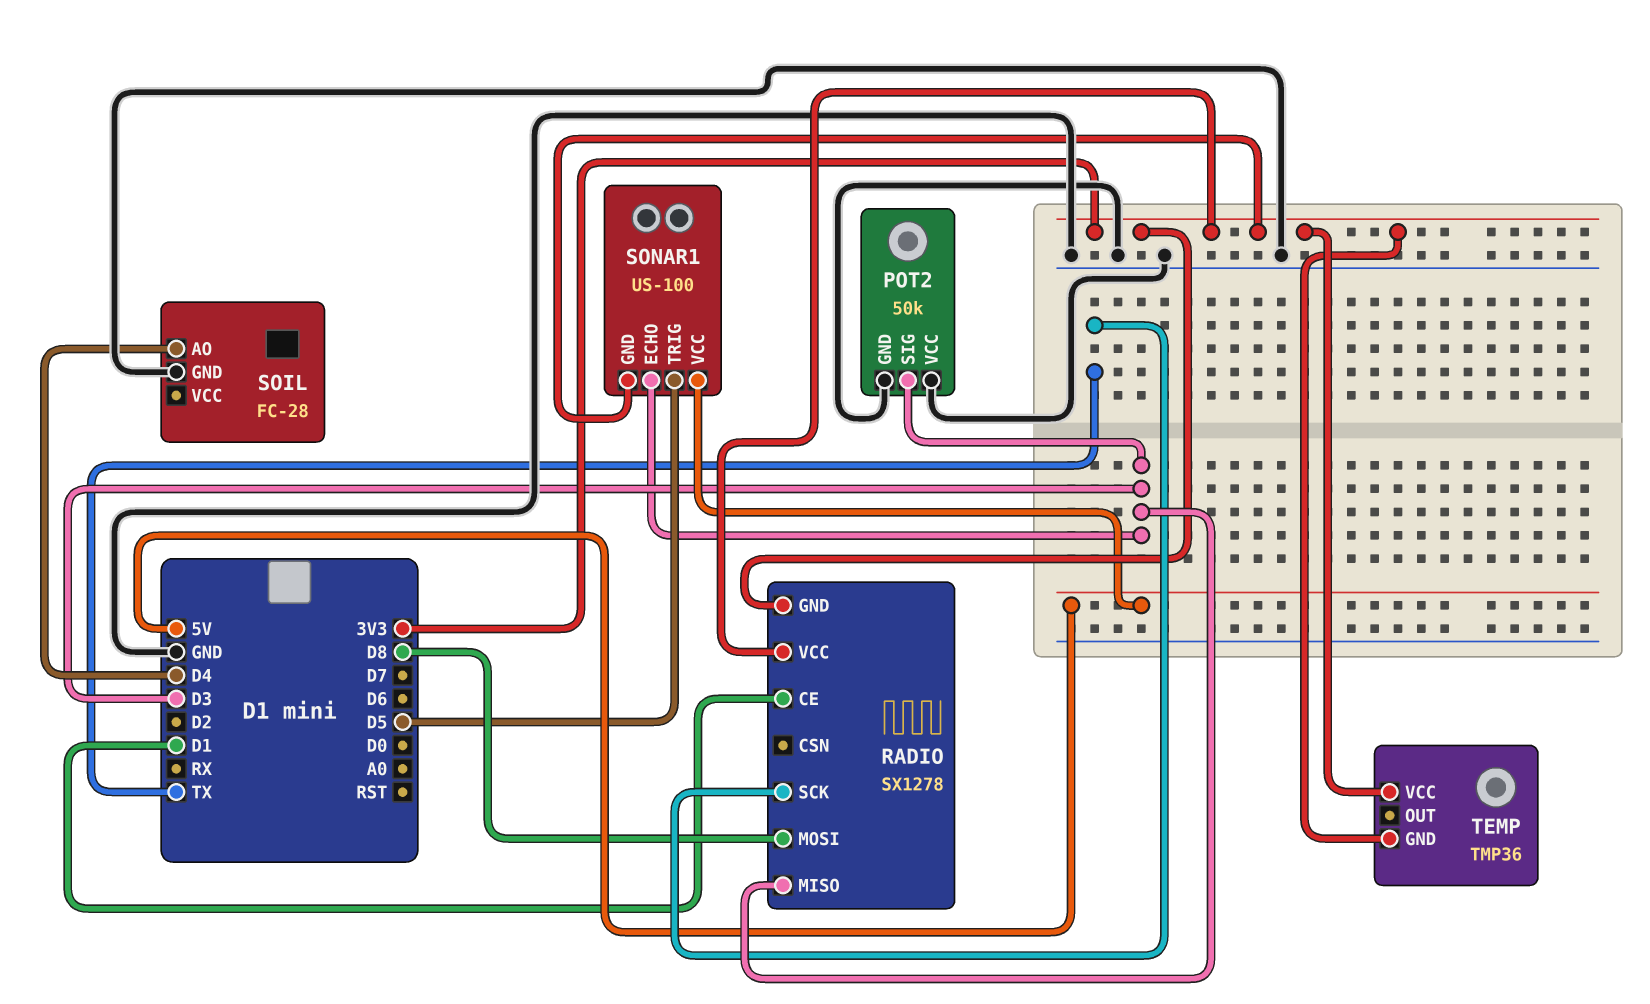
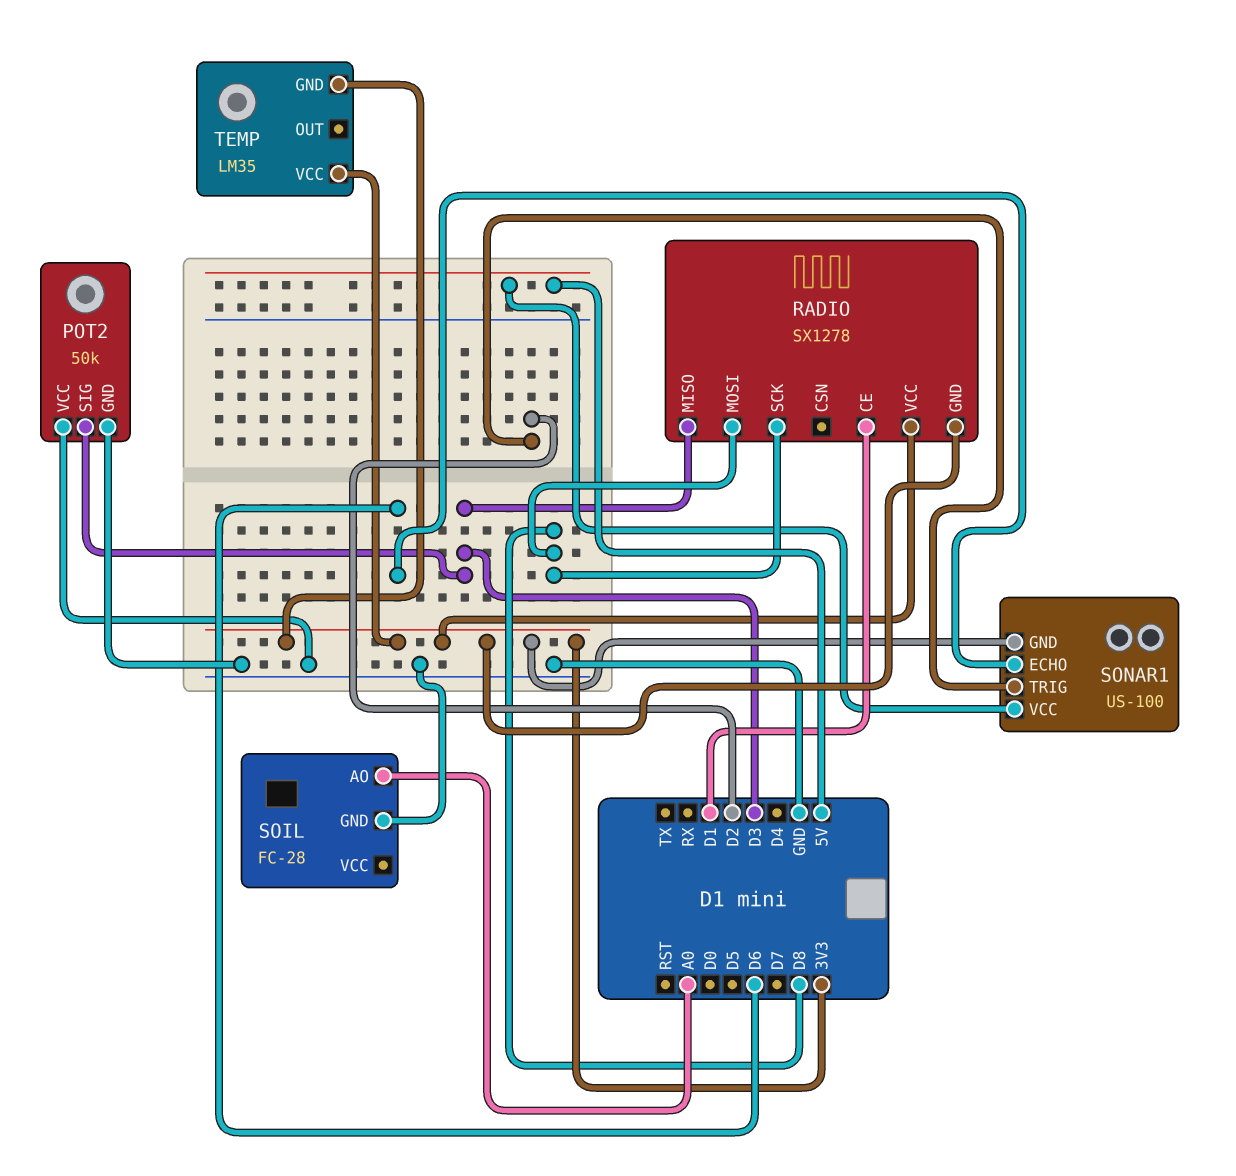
RADIO pin SCK: TX -> D8
SOIL pin AO: D4 -> A0
SONAR1 pin ECHO: D3 -> D6
SONAR1 pin TRIG: D5 -> D2
TEMP: TMP36 -> LM35

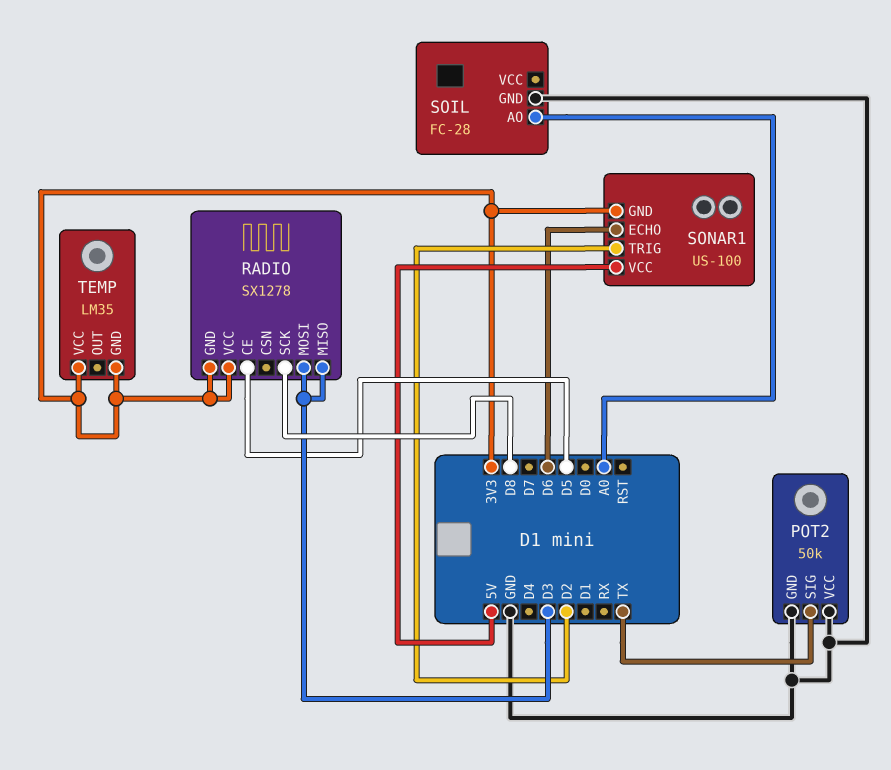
POT2 pin SIG: D3 -> TX
RADIO pin CE: D1 -> D5
RADIO pin MOSI: D8 -> D3

